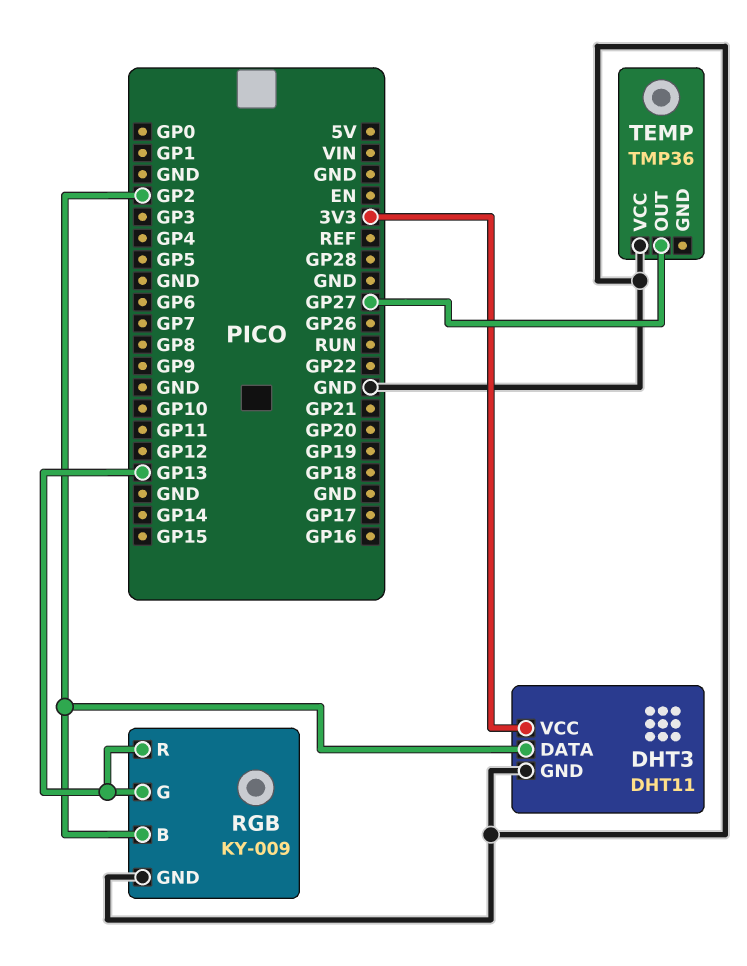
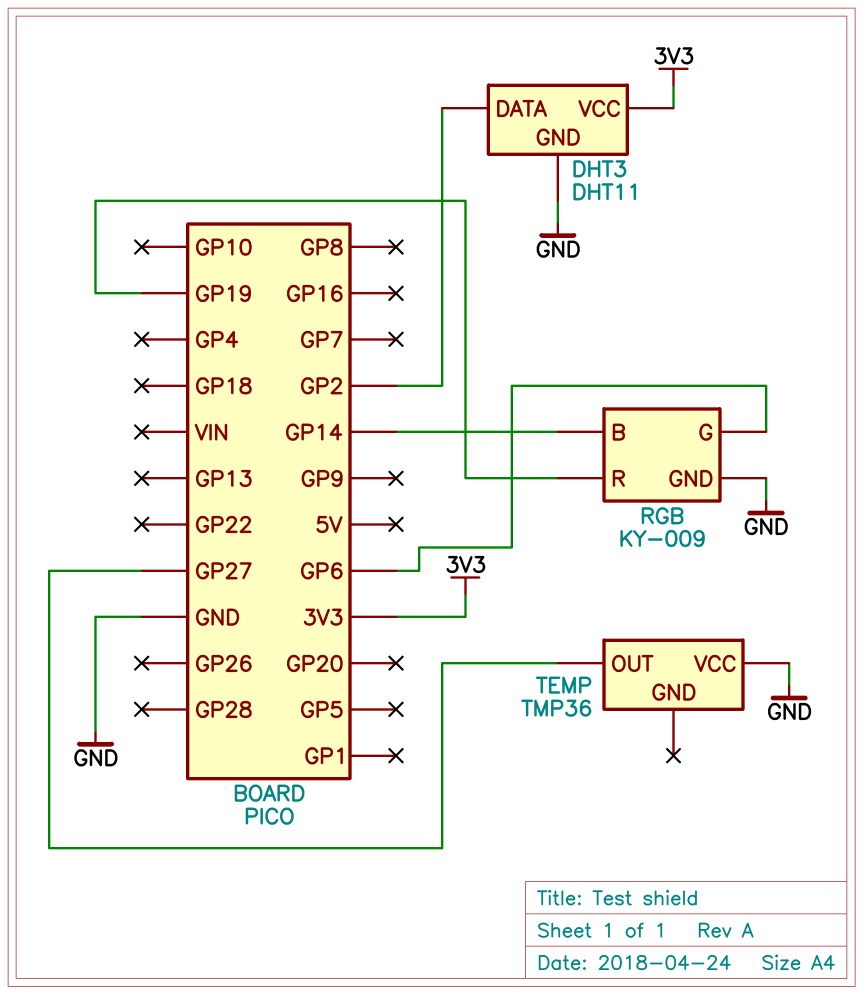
RGB pin B: GP2 -> GP14
RGB pin G: GP13 -> GP6
RGB pin R: GP13 -> GP19

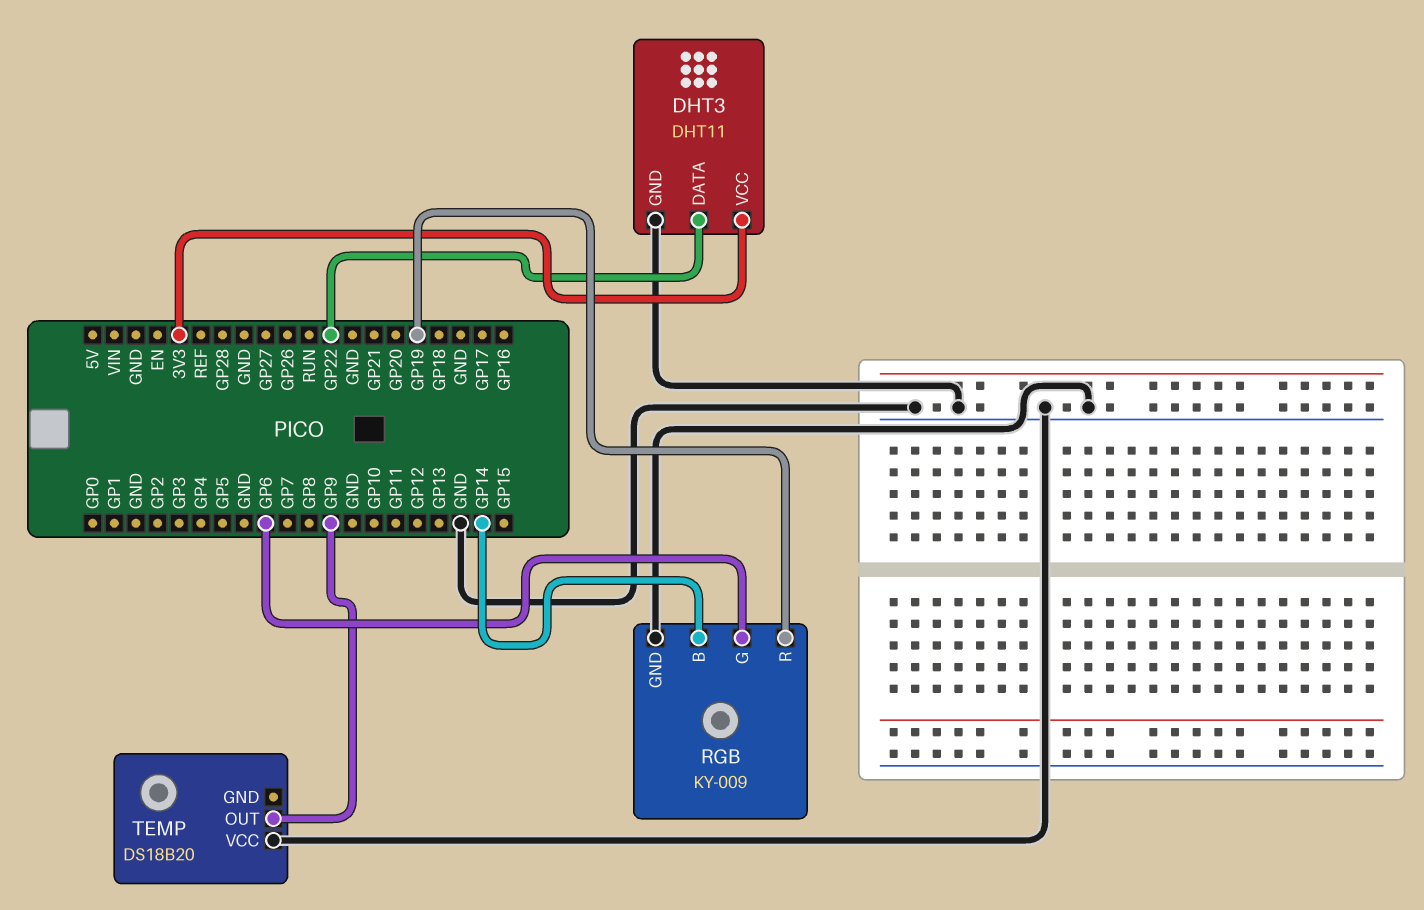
DHT3 pin DATA: GP2 -> GP22
TEMP: TMP36 -> DS18B20
TEMP pin OUT: GP27 -> GP9

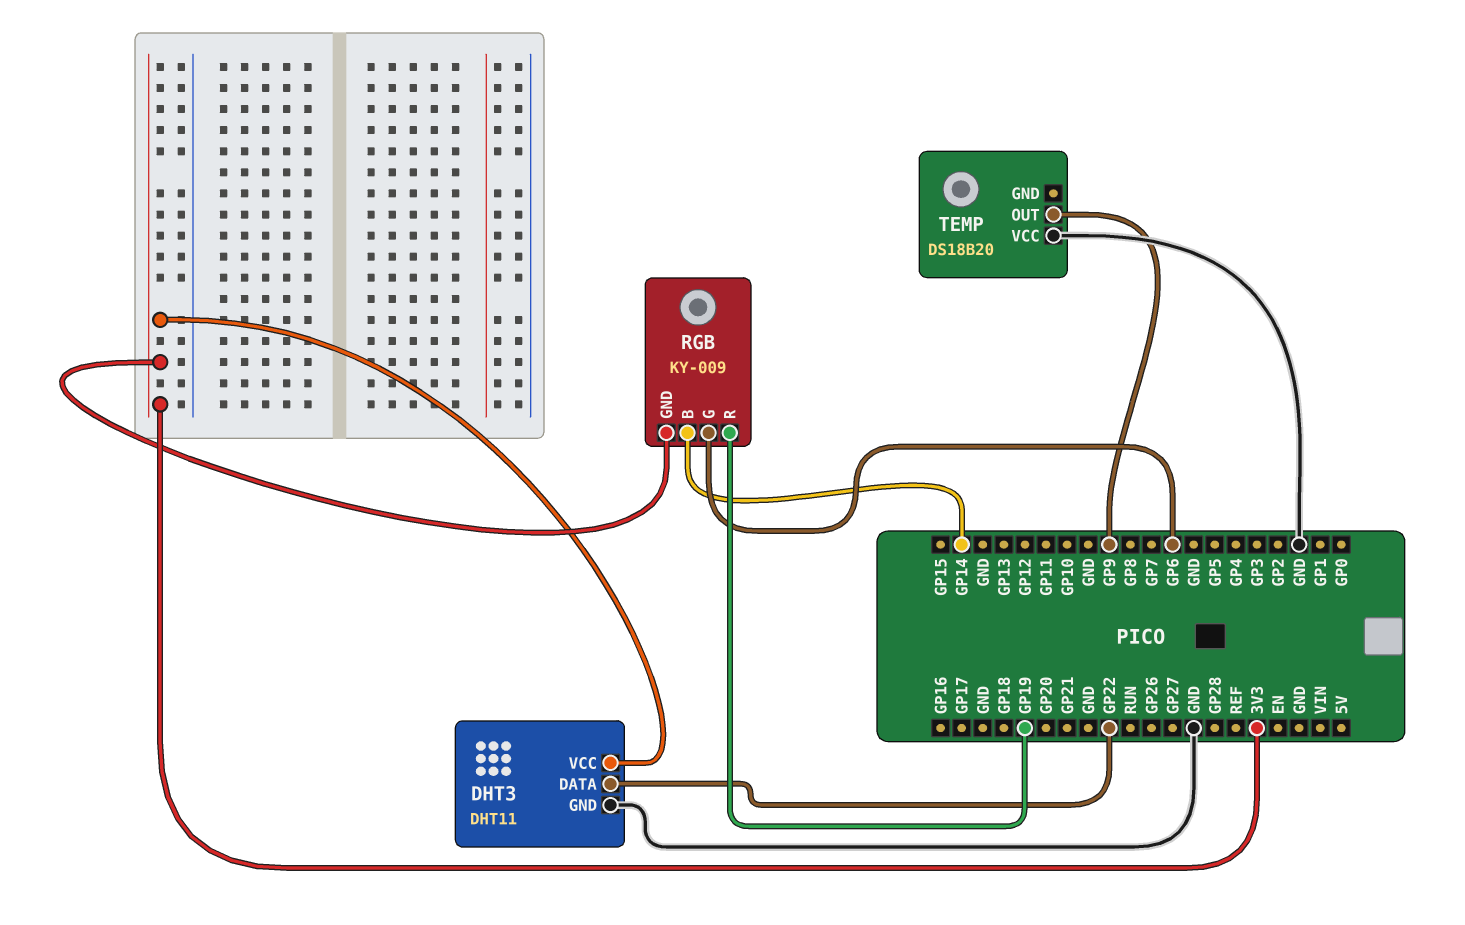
RGB pin GND: GND -> 3V3

